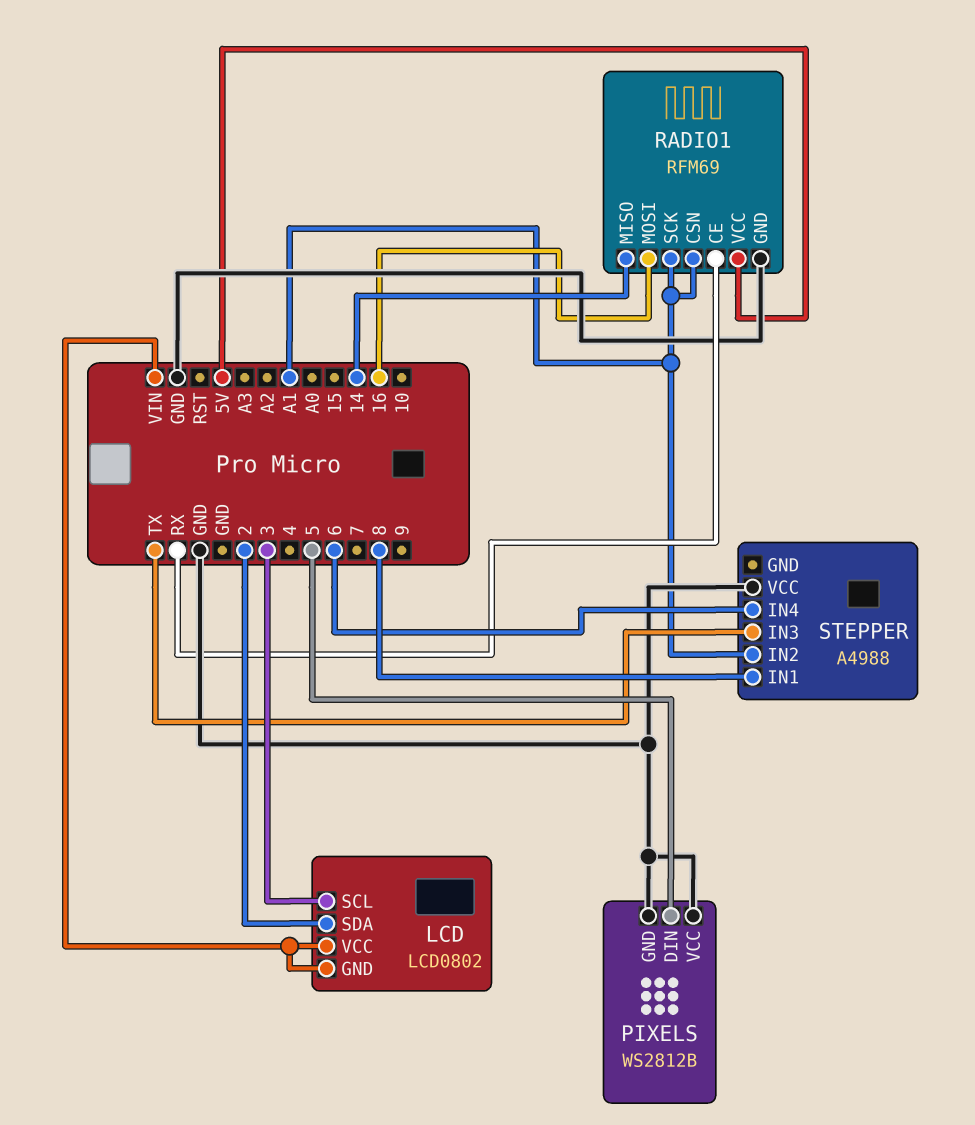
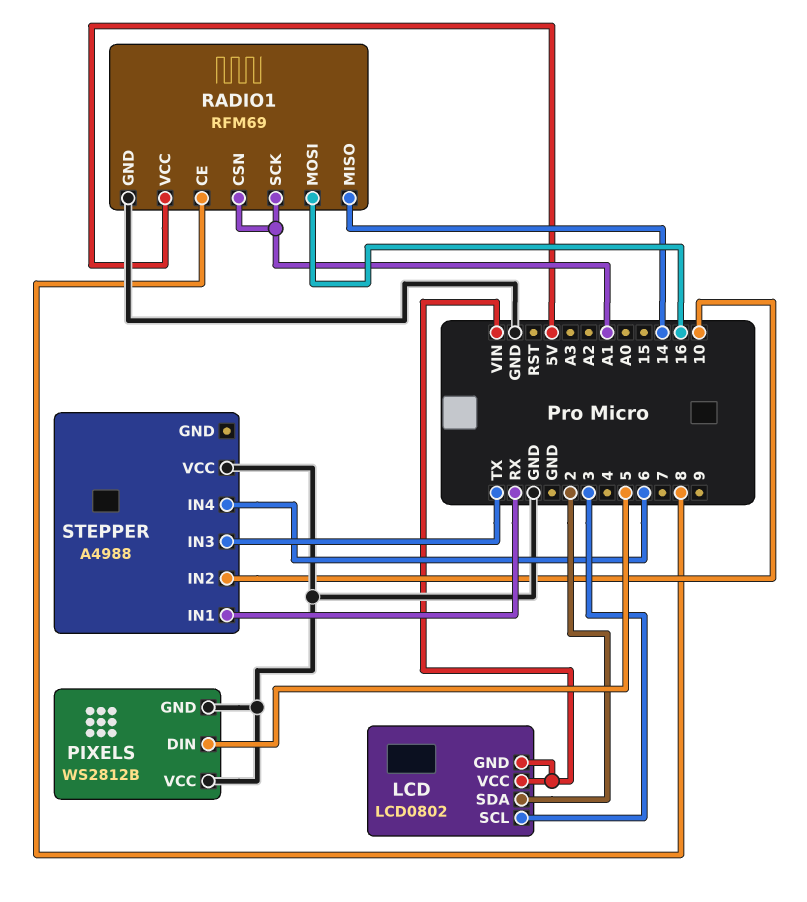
RADIO1 pin CE: RX -> 8
STEPPER pin IN1: 8 -> RX
STEPPER pin IN2: A1 -> 10

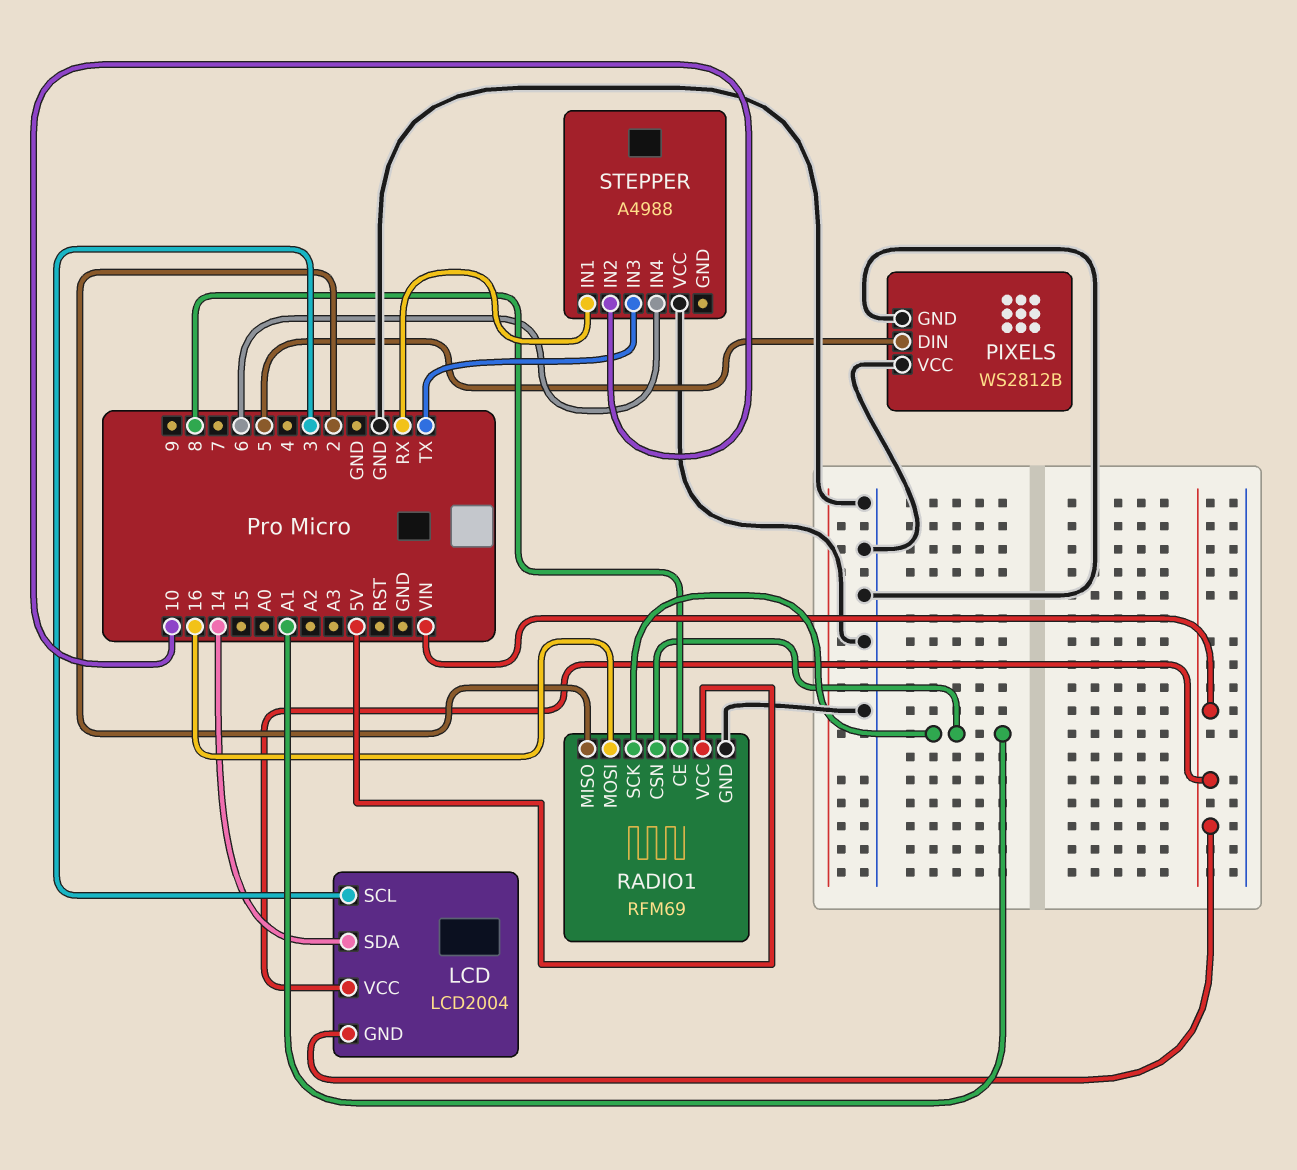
LCD: LCD0802 -> LCD2004
LCD pin SDA: 2 -> 14
RADIO1 pin MISO: 14 -> 2

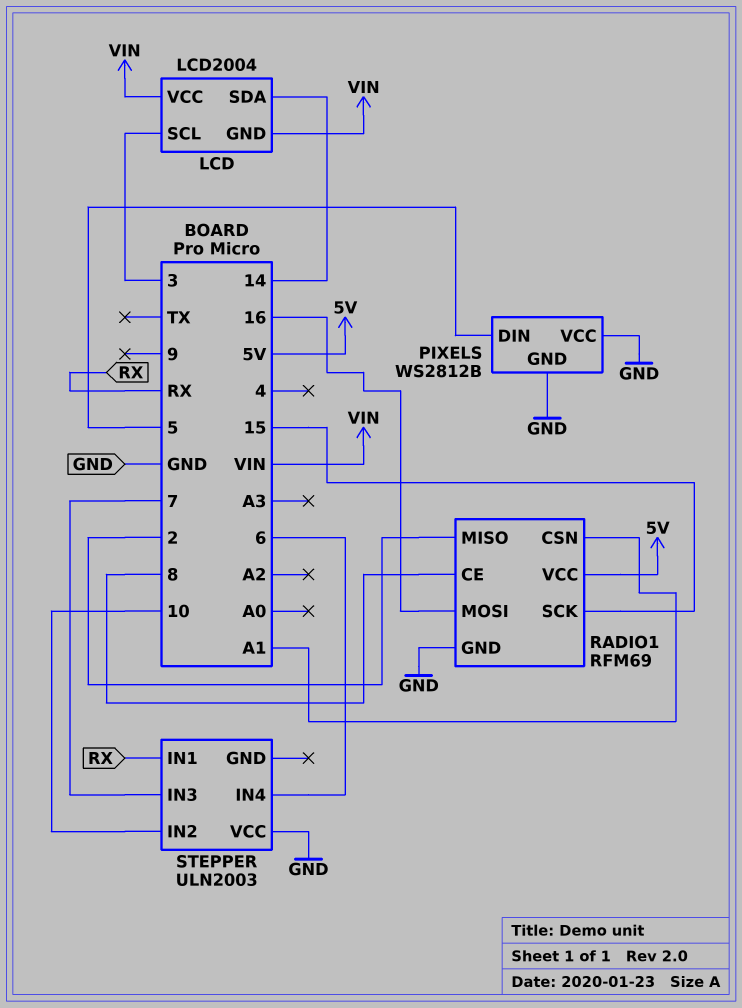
RADIO1 pin SCK: A1 -> 15
STEPPER: A4988 -> ULN2003
STEPPER pin IN3: TX -> 7

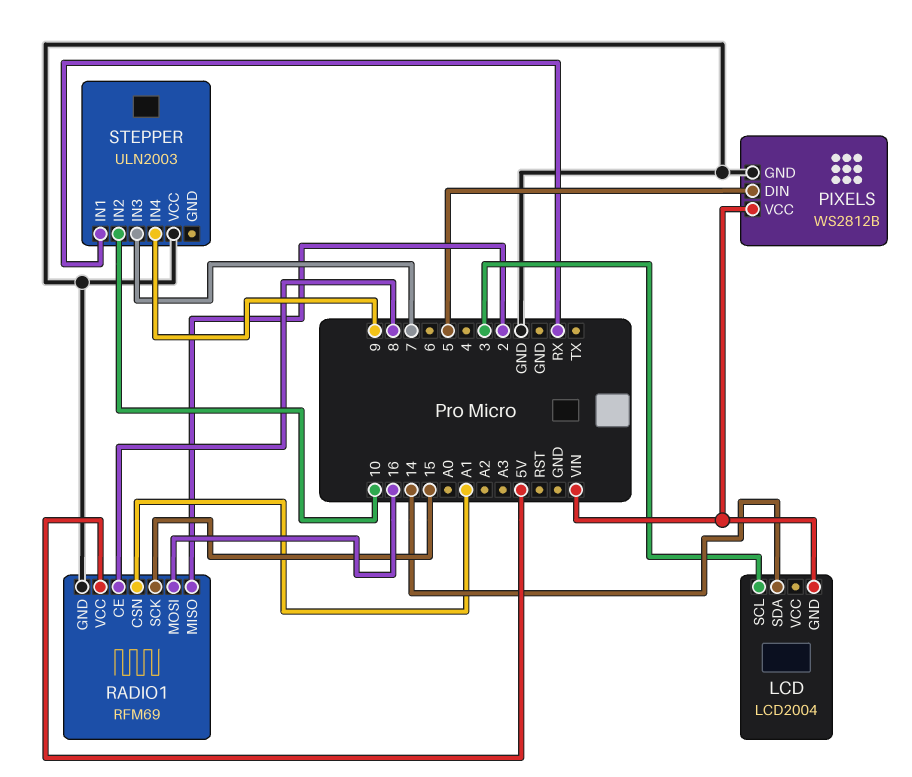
LCD pin VCC: VIN -> none
PIXELS pin VCC: GND -> VIN
STEPPER pin IN4: 6 -> 9

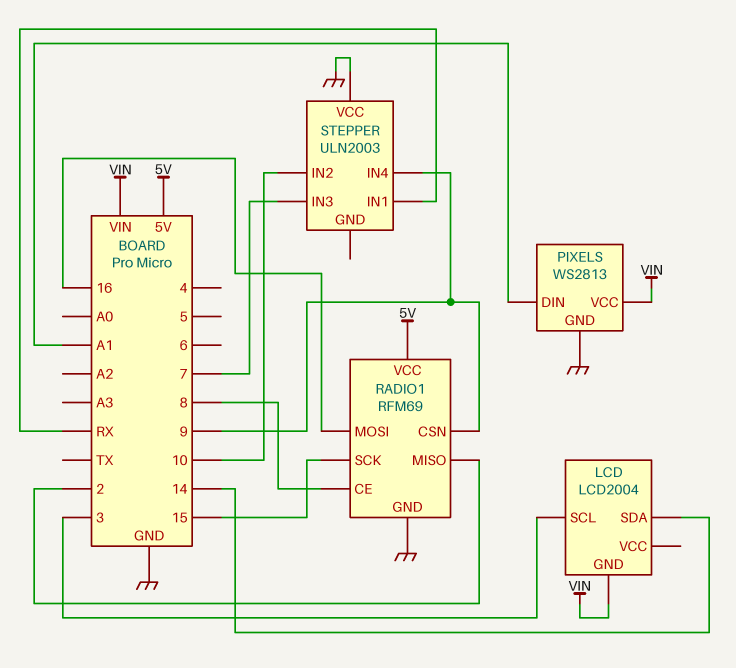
PIXELS: WS2812B -> WS2813
PIXELS pin DIN: 5 -> A1
RADIO1 pin CSN: A1 -> 9

